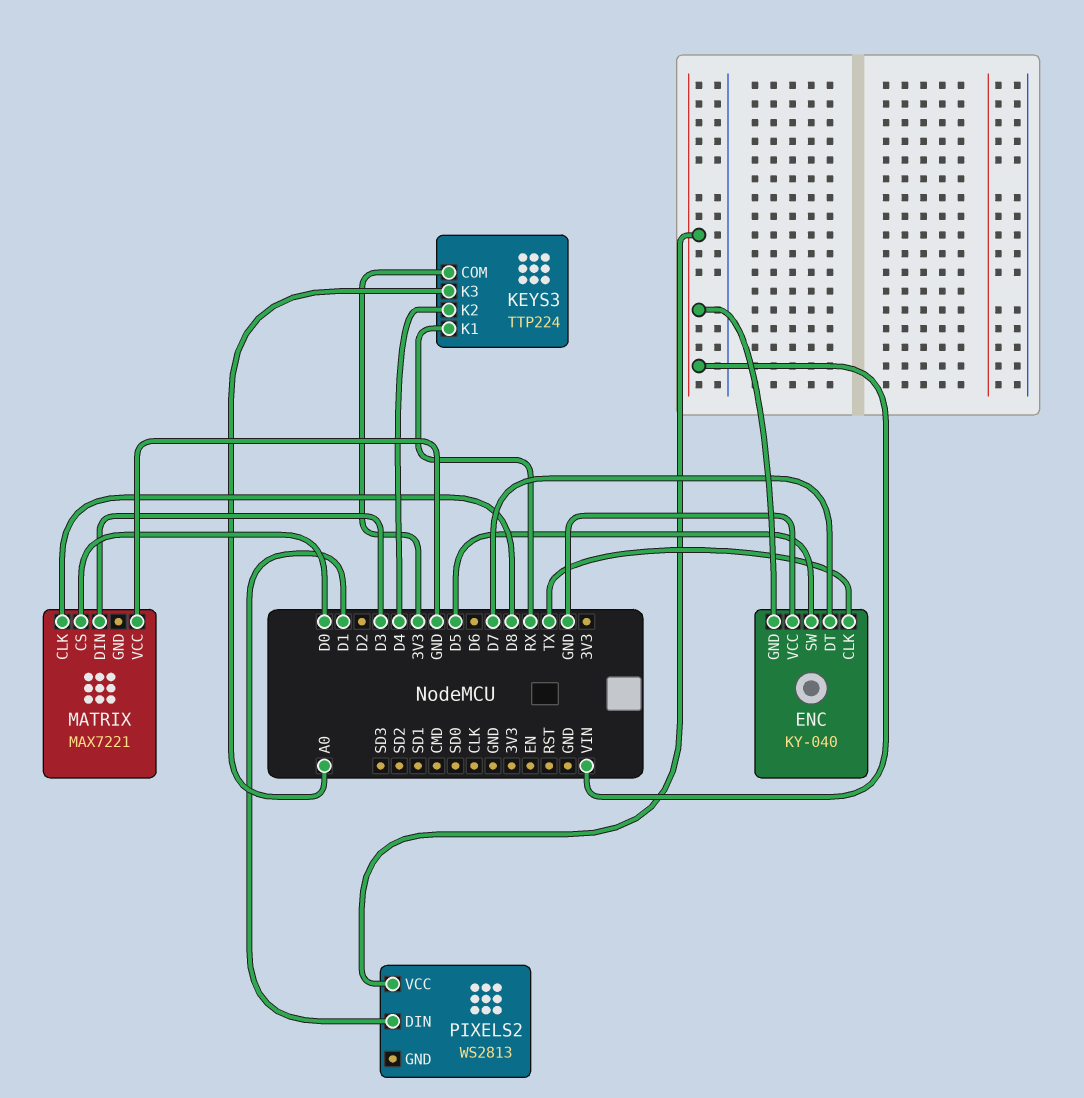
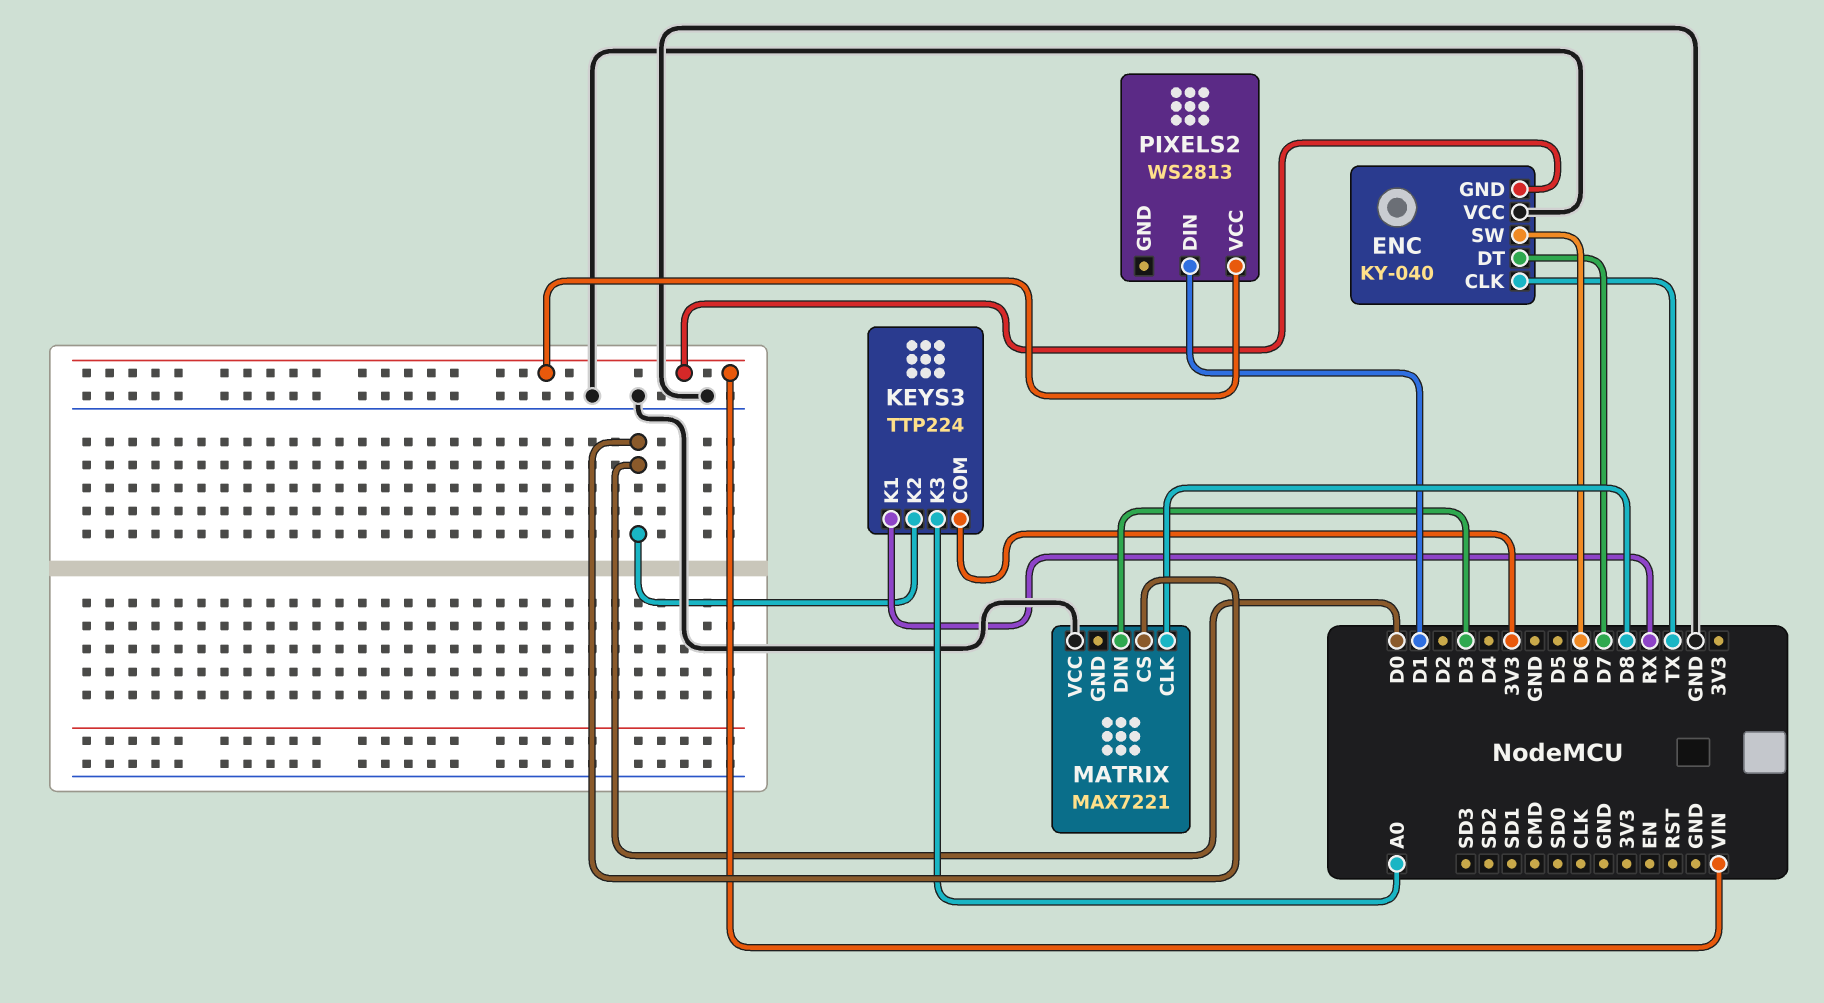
ENC pin SW: D5 -> D6
KEYS3 pin K2: D4 -> D0

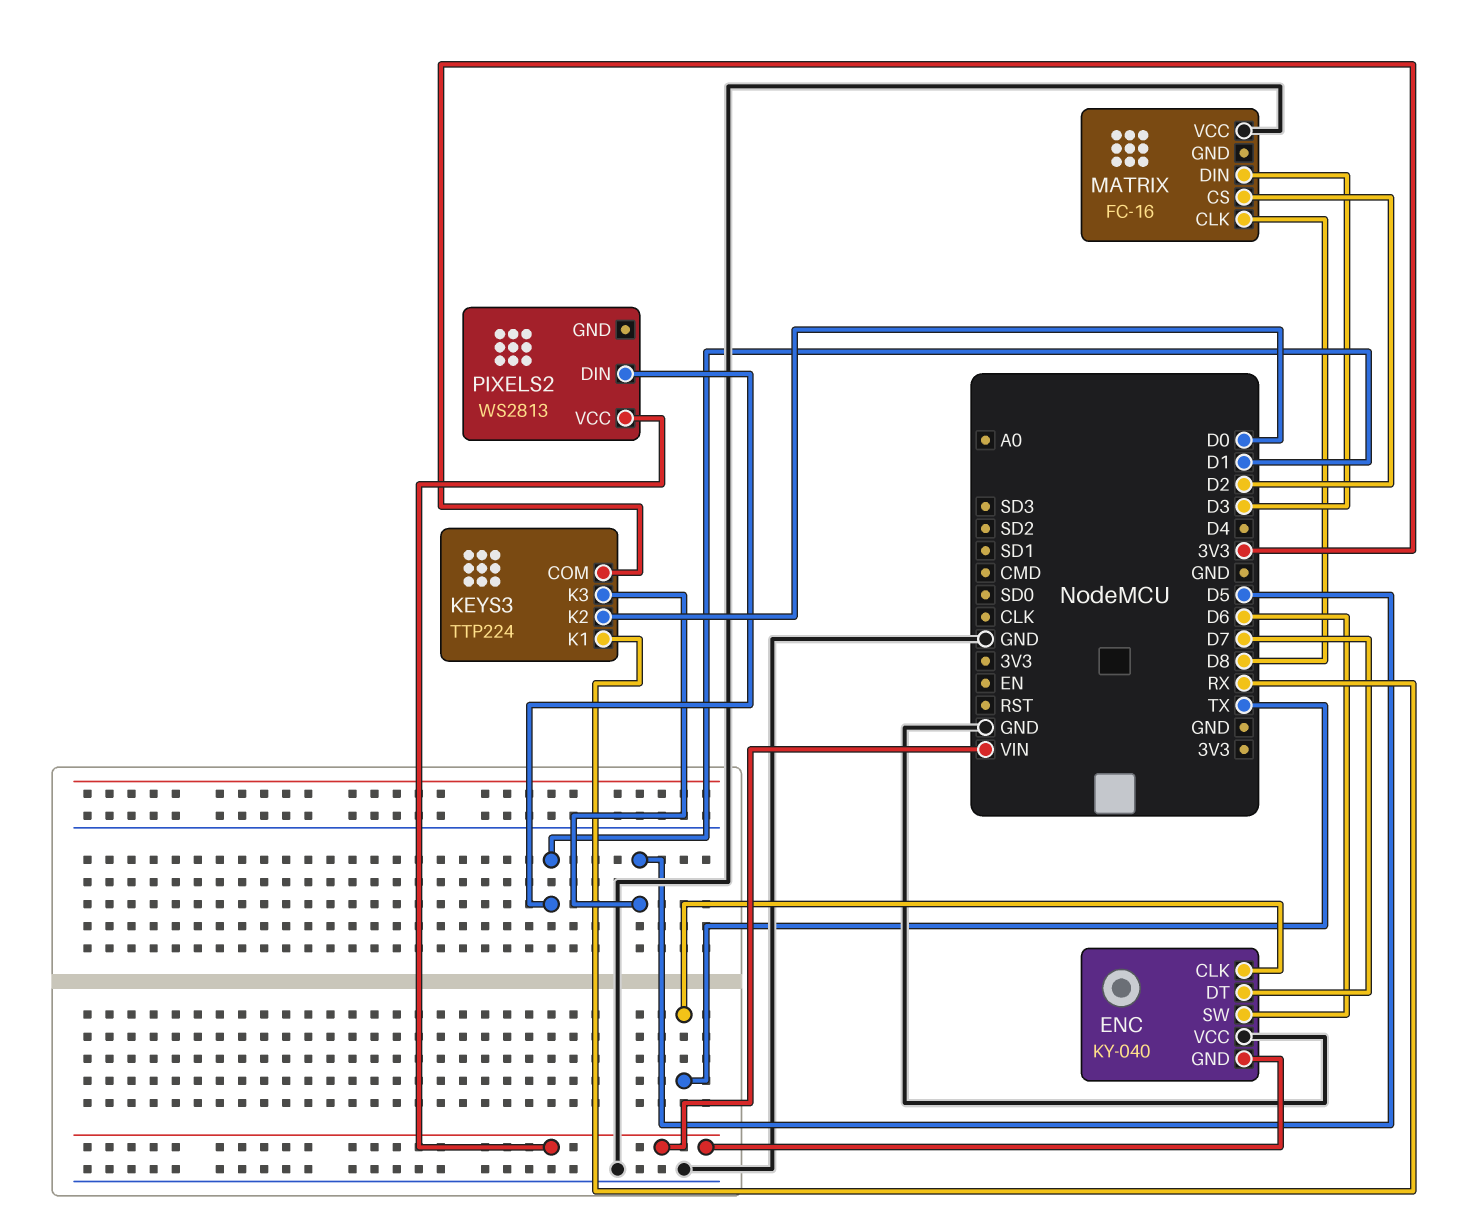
KEYS3 pin K3: A0 -> D5
MATRIX: MAX7221 -> FC-16
MATRIX pin CS: D0 -> D2

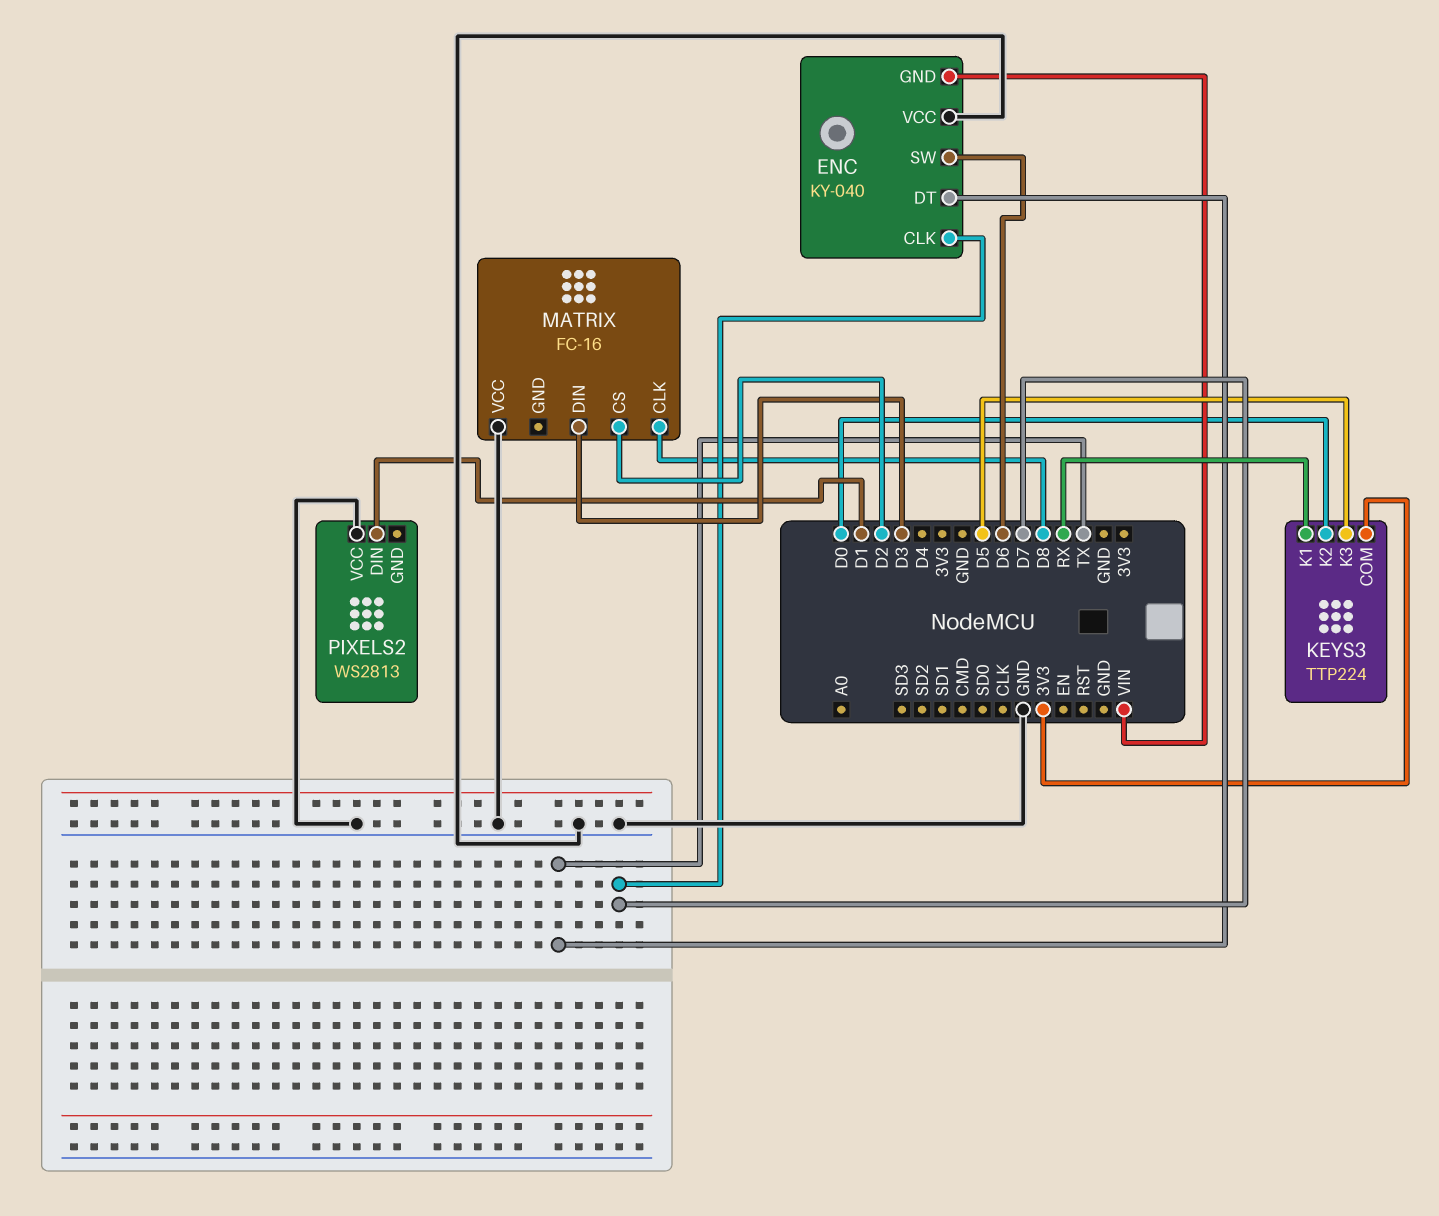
ENC pin CLK: TX -> D7
ENC pin DT: D7 -> TX
PIXELS2 pin VCC: VIN -> GND

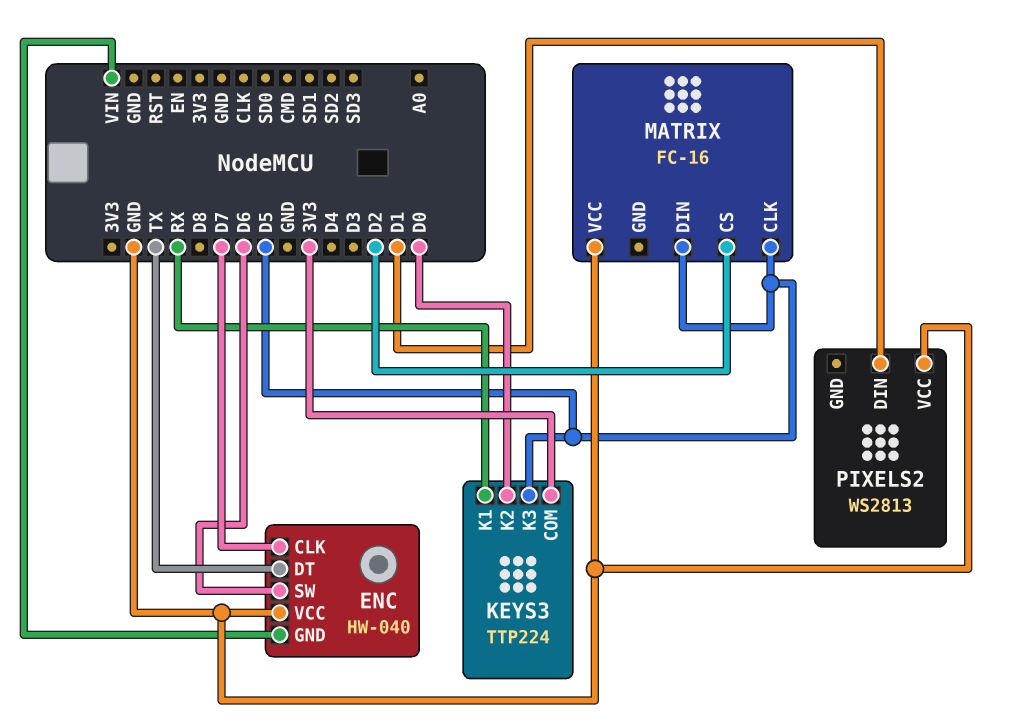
ENC: KY-040 -> HW-040
MATRIX pin CLK: D8 -> D5
MATRIX pin DIN: D3 -> D5

